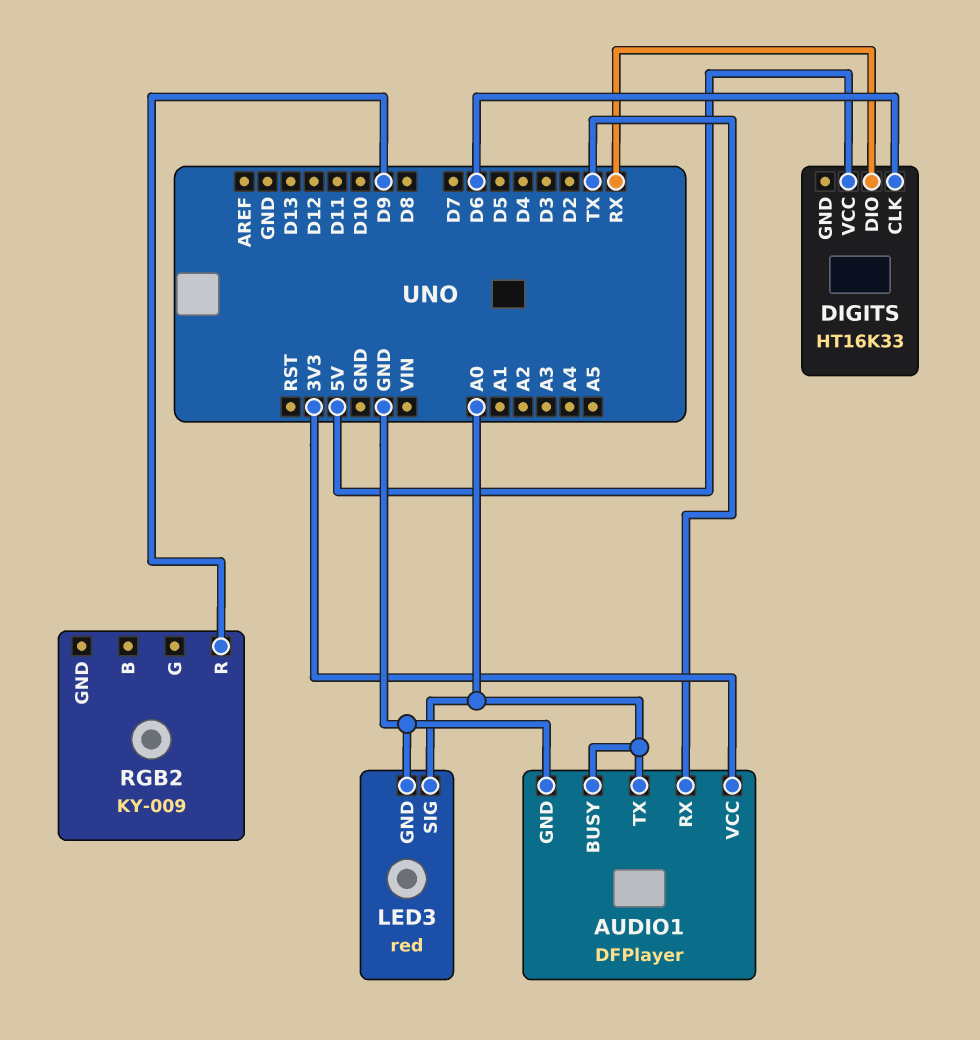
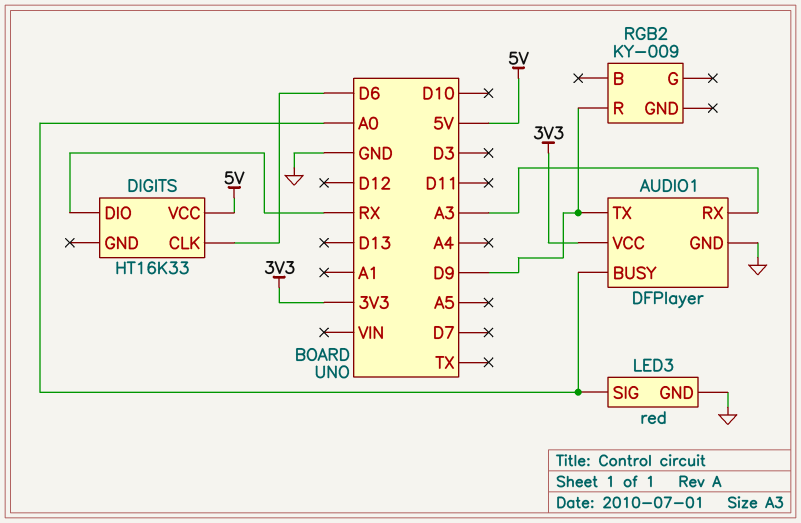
AUDIO1 pin RX: TX -> A3
AUDIO1 pin TX: A0 -> D9

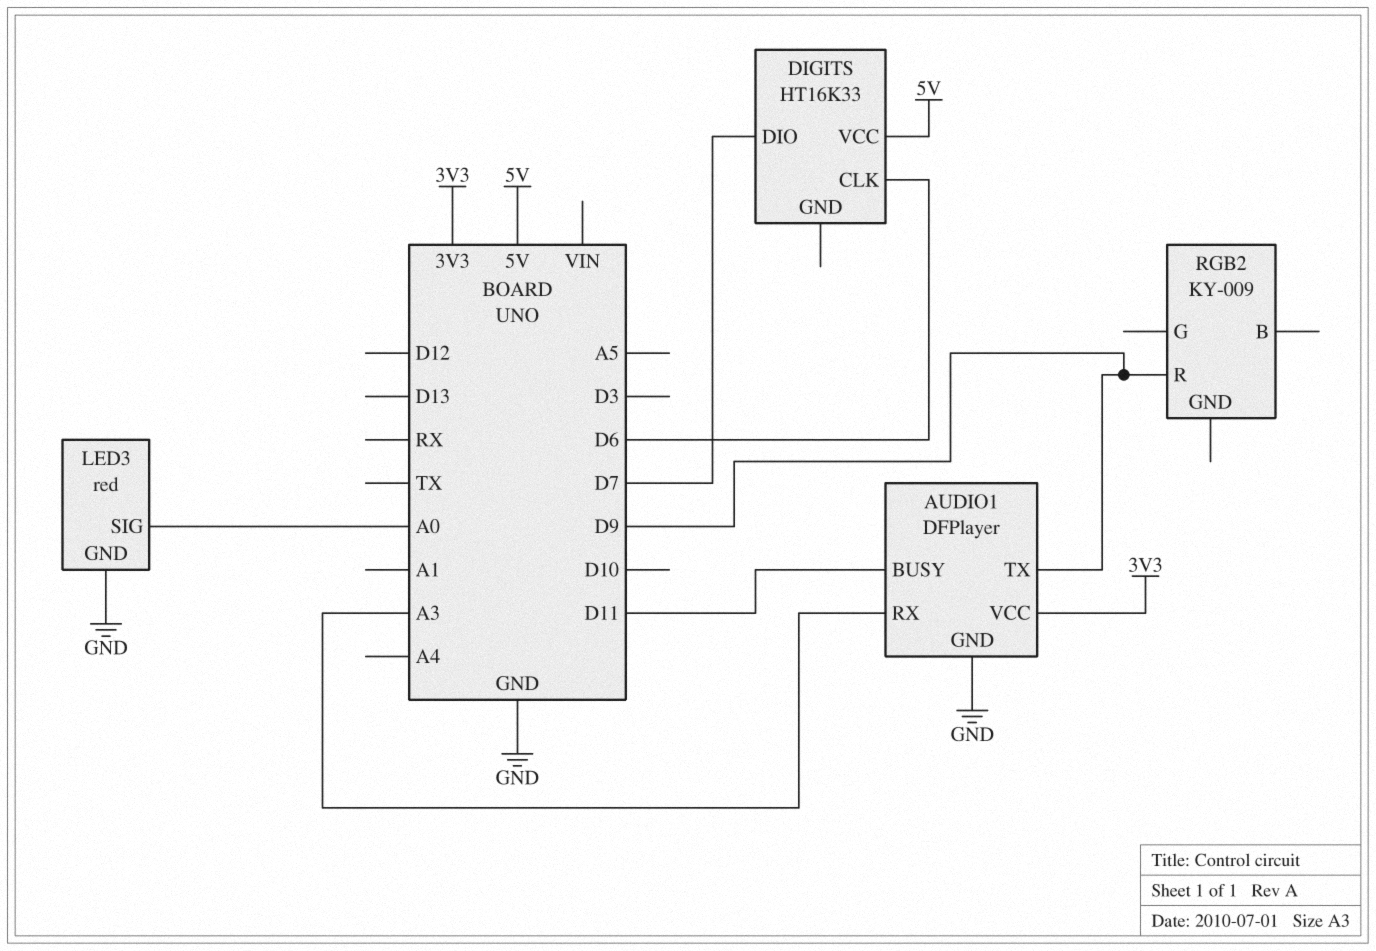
AUDIO1 pin BUSY: A0 -> D11
DIGITS pin DIO: RX -> D7

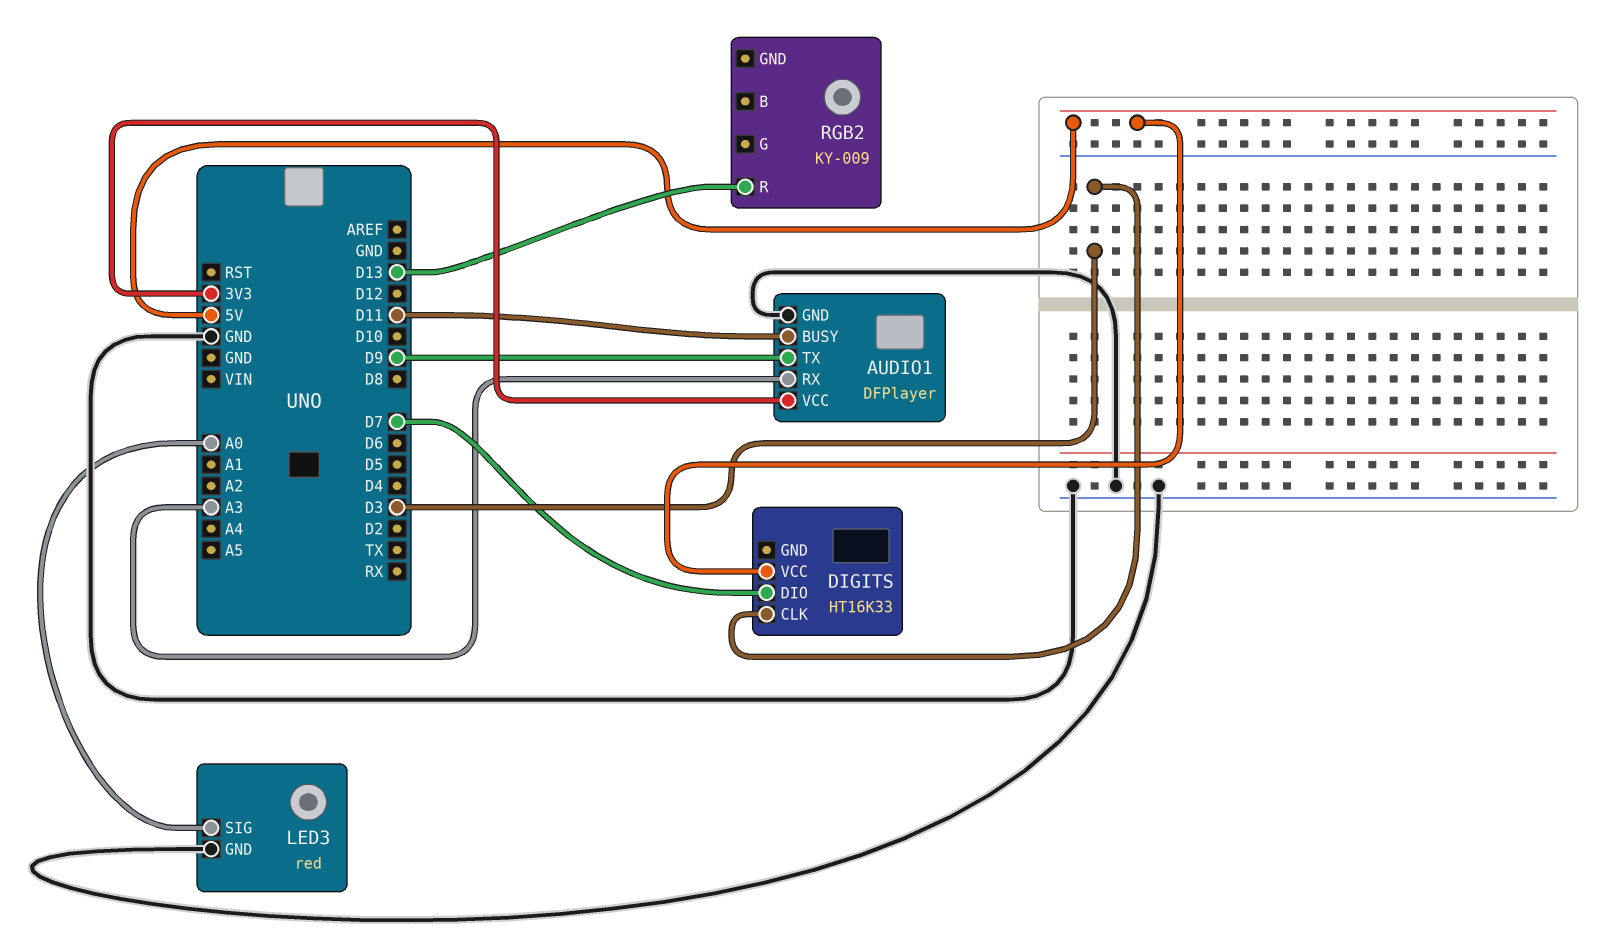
DIGITS pin CLK: D6 -> D3
RGB2 pin R: D9 -> D13

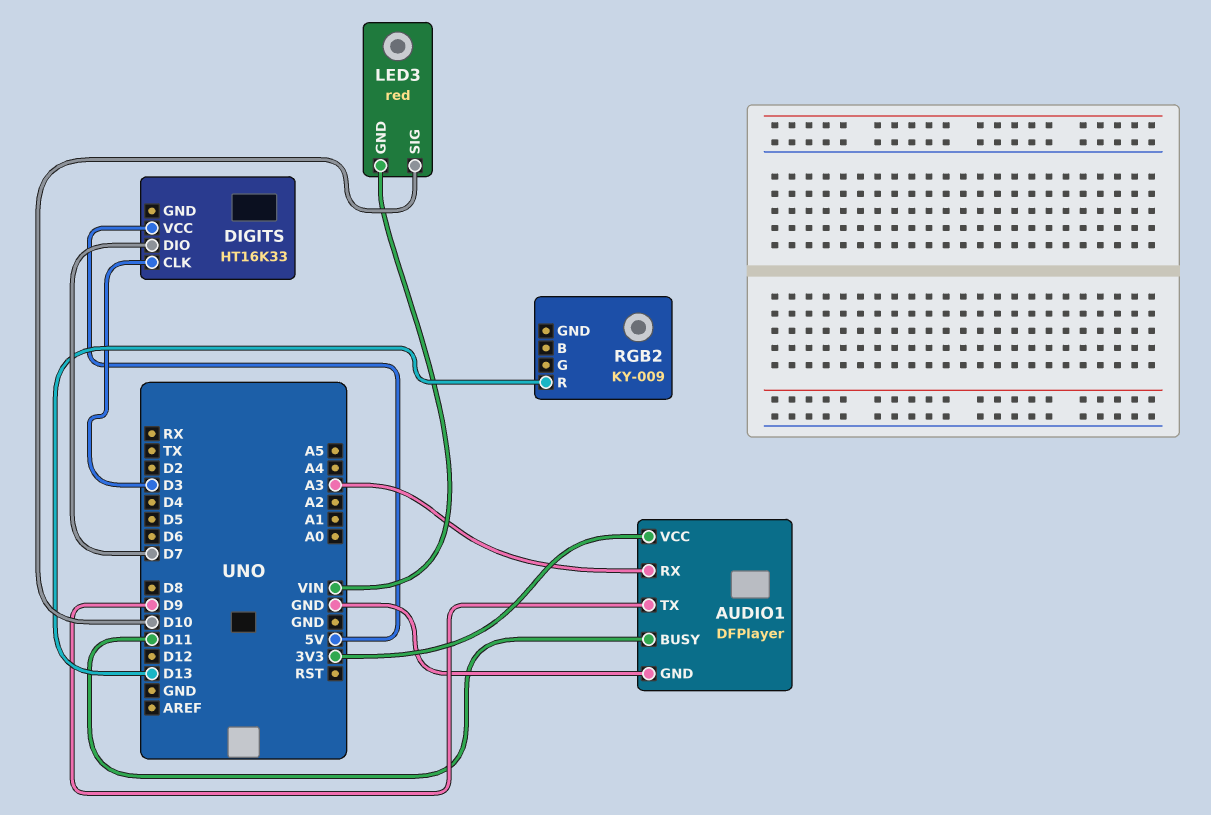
LED3 pin GND: GND -> VIN
LED3 pin SIG: A0 -> D10

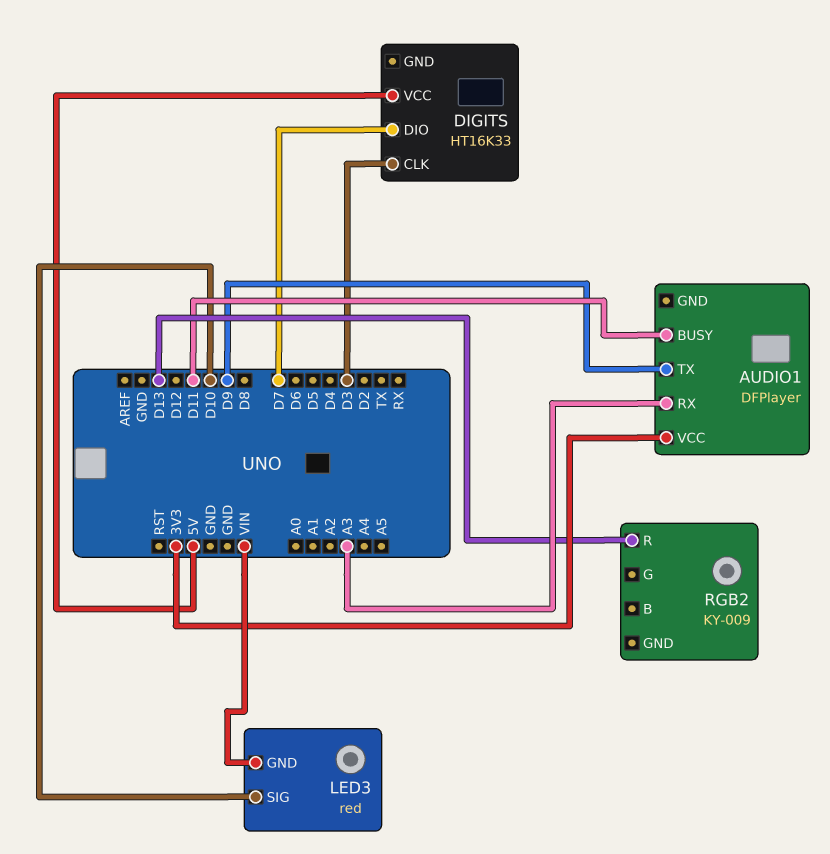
AUDIO1 pin GND: GND -> none

